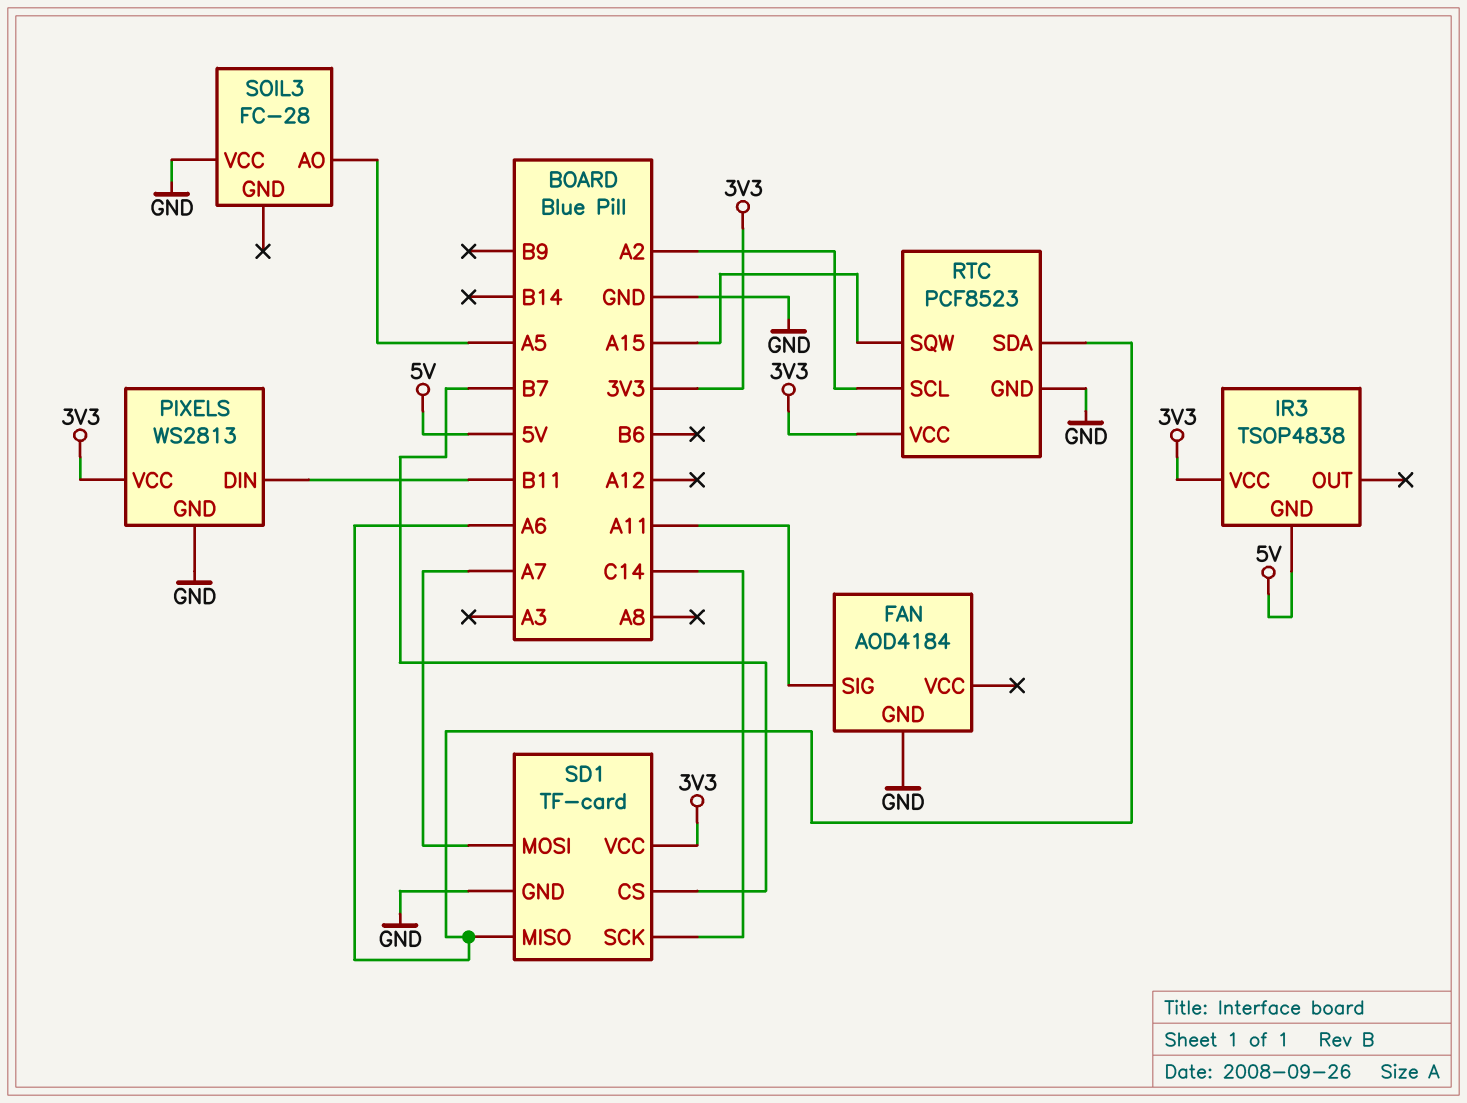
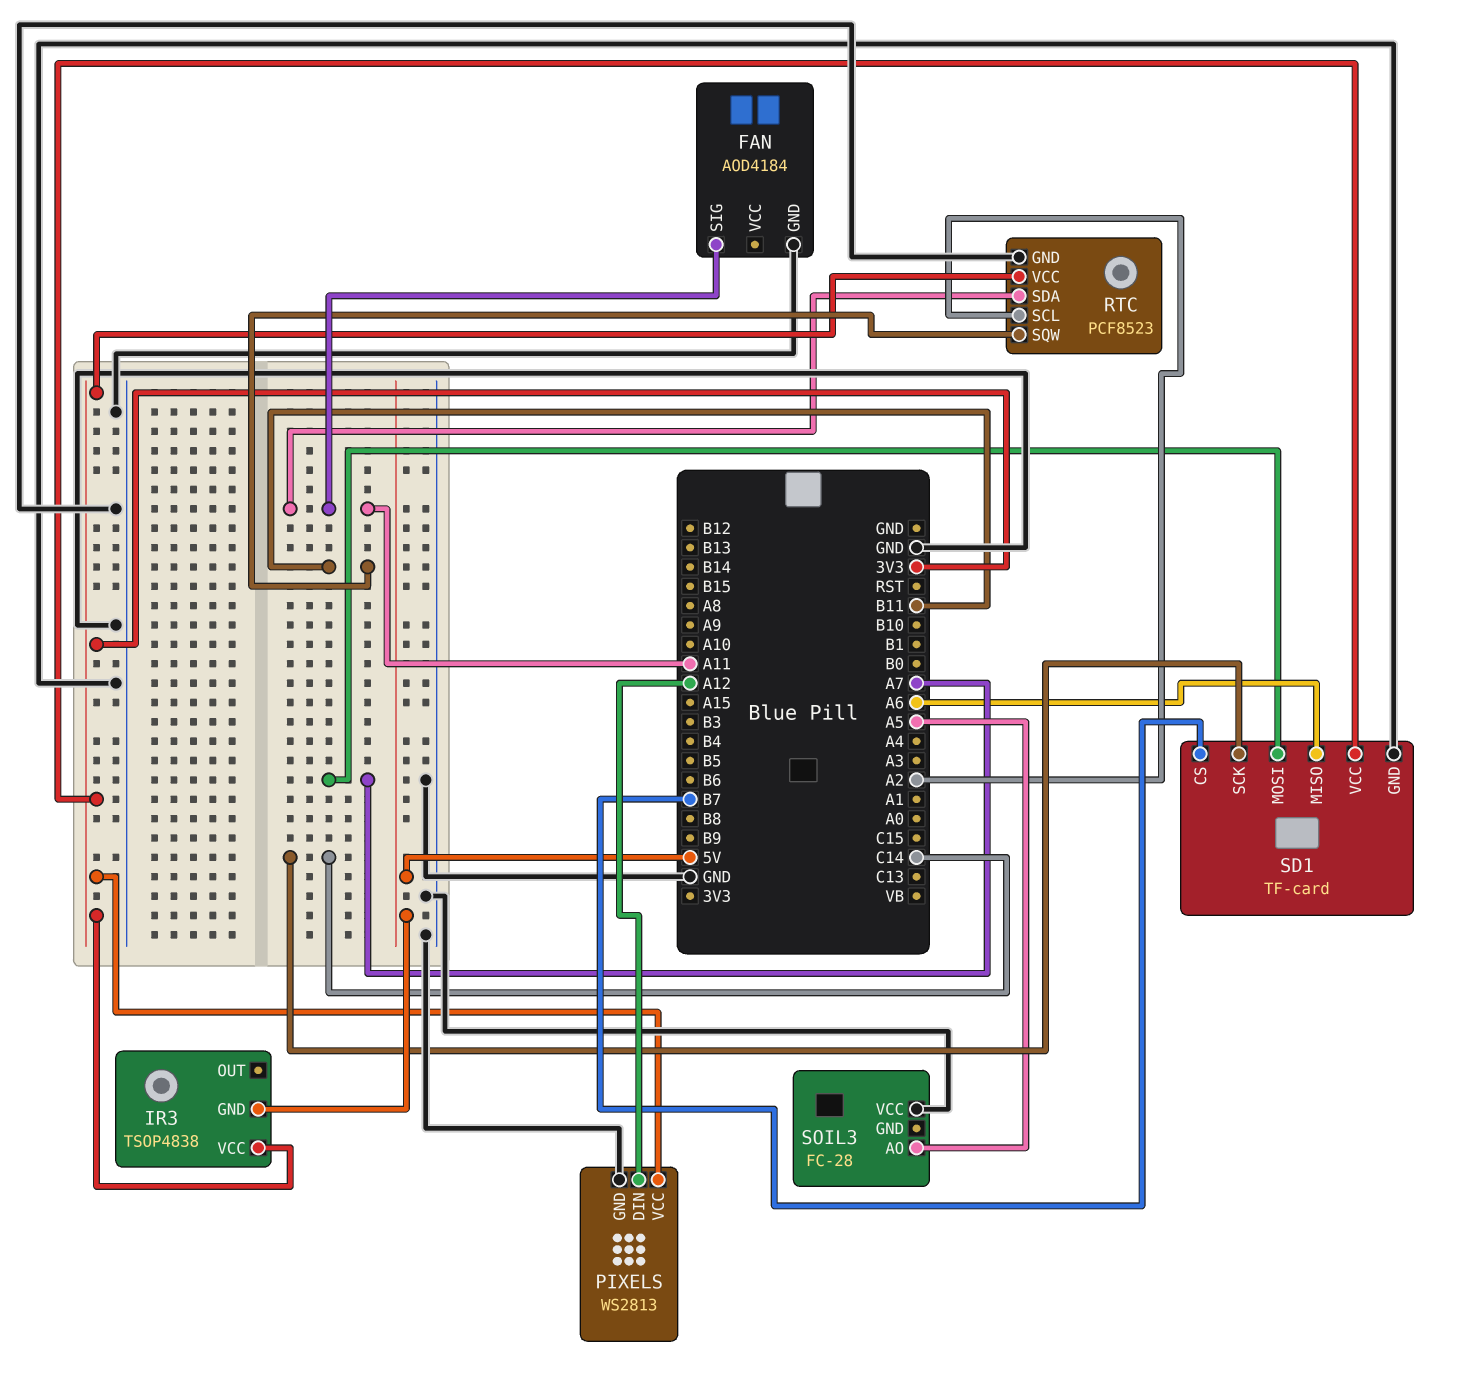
PIXELS pin DIN: B11 -> A12
RTC pin SDA: A6 -> A11
RTC pin SQW: A15 -> B11

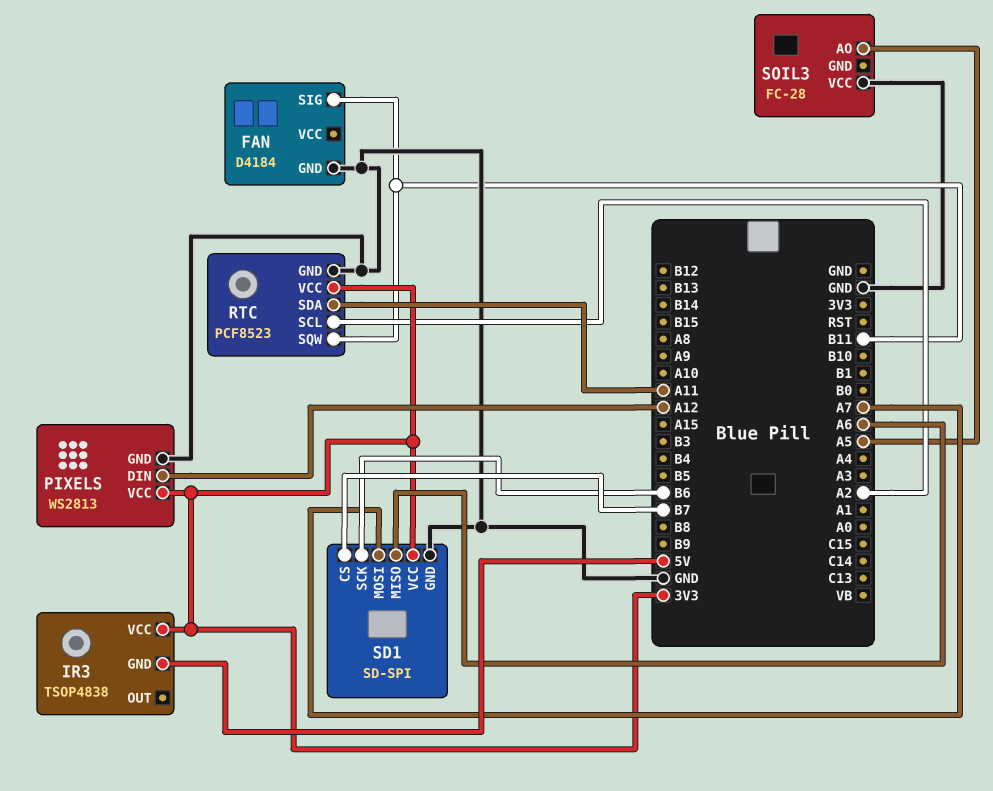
FAN: AOD4184 -> D4184
FAN pin SIG: A11 -> B11
SD1: TF-card -> SD-SPI
SD1 pin SCK: C14 -> B6

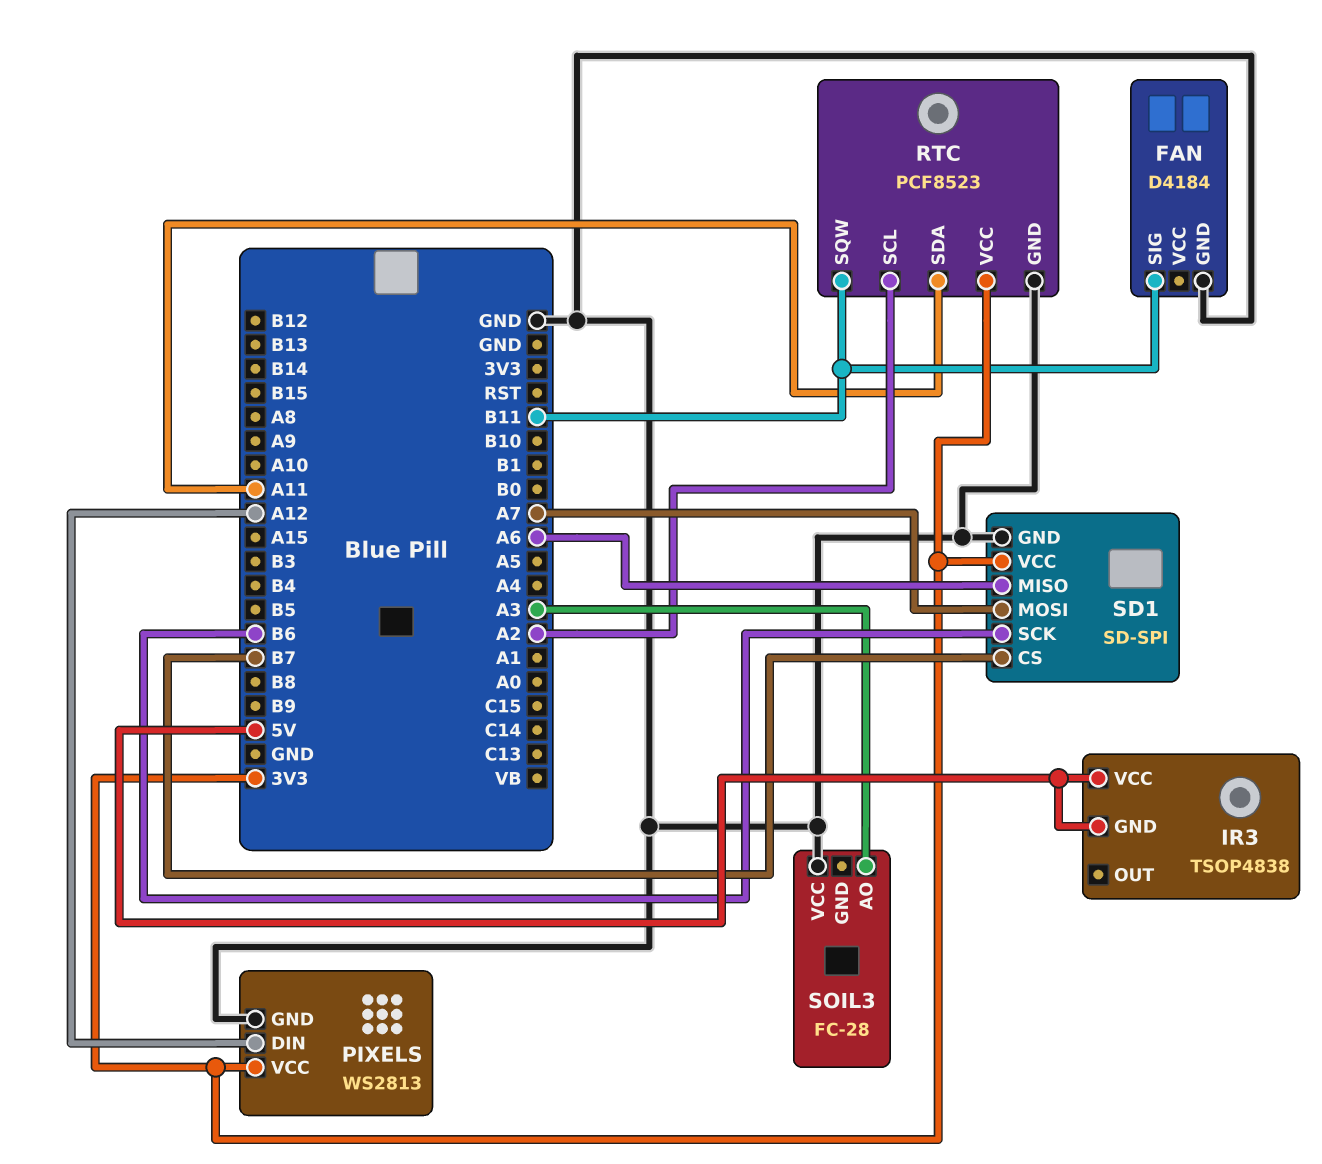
IR3 pin VCC: 3V3 -> 5V
SOIL3 pin AO: A5 -> A3

